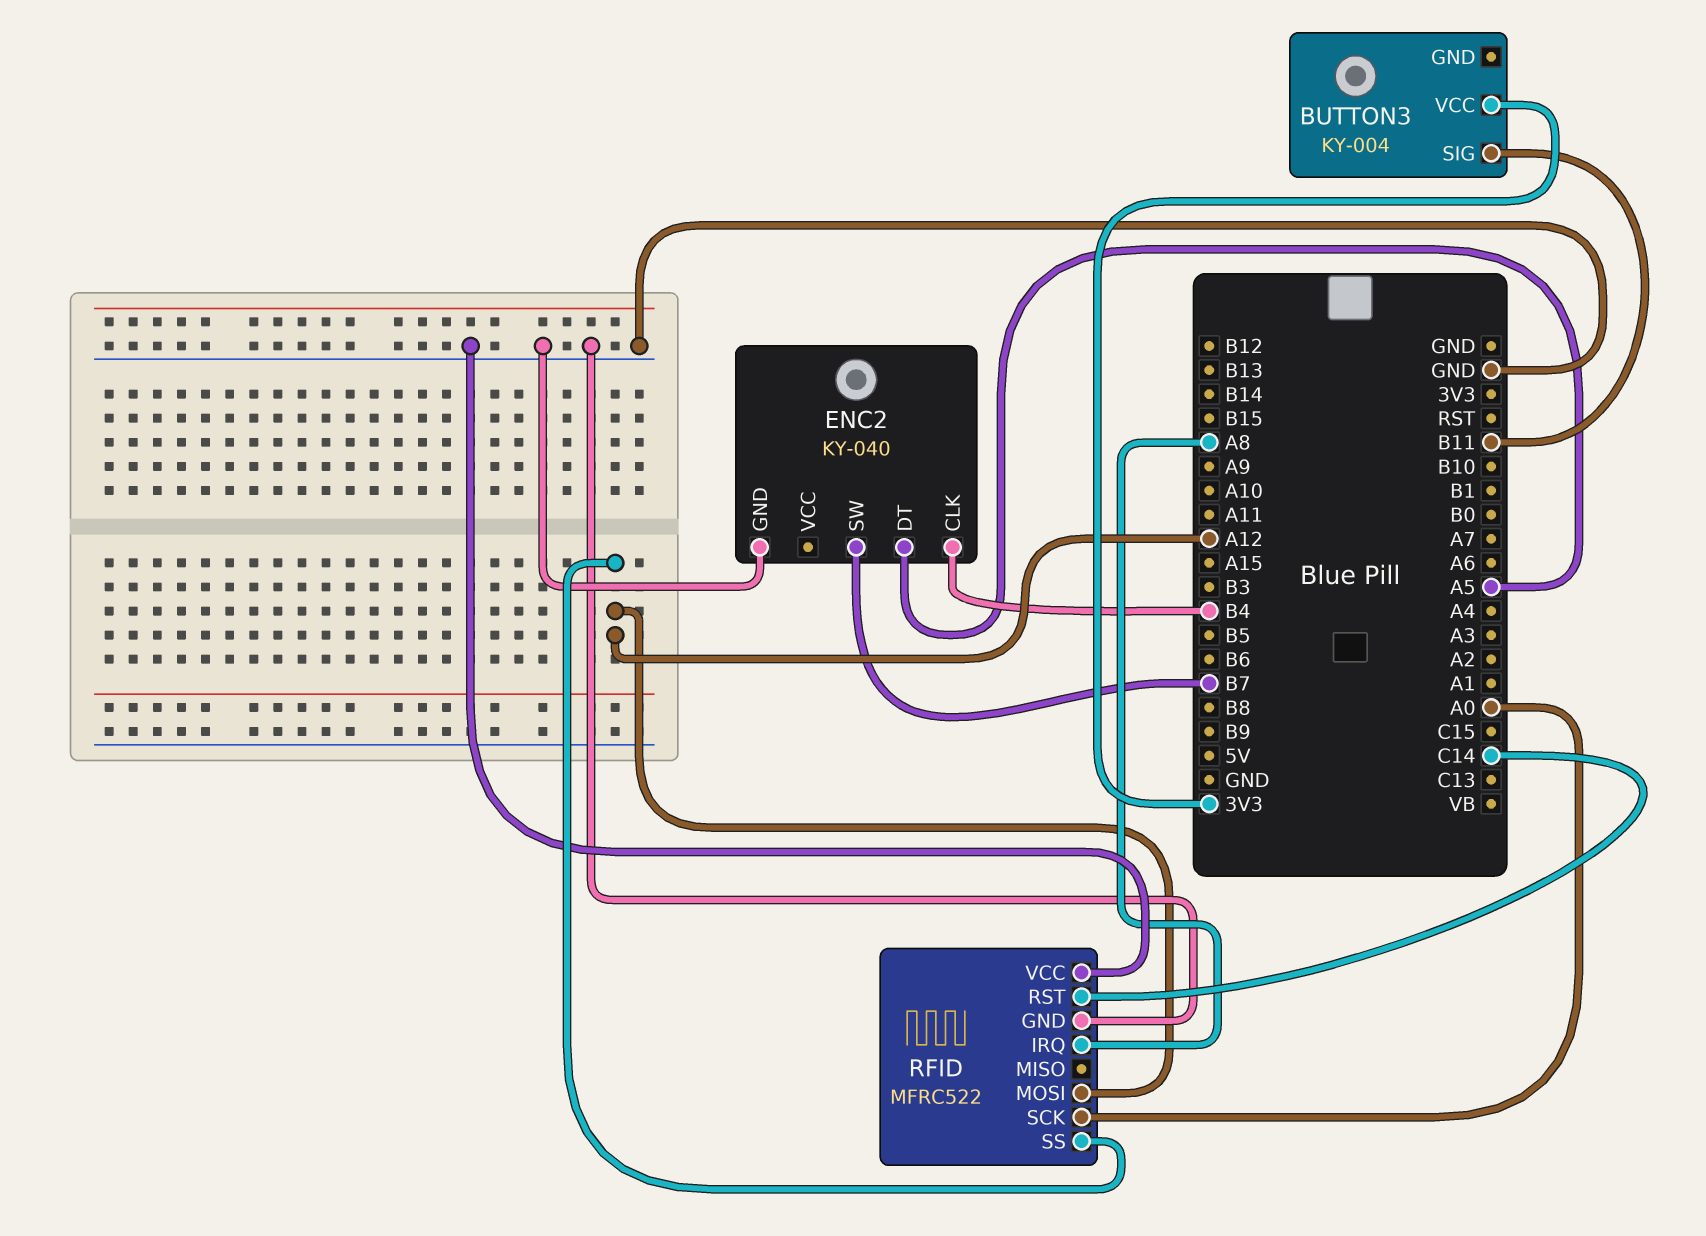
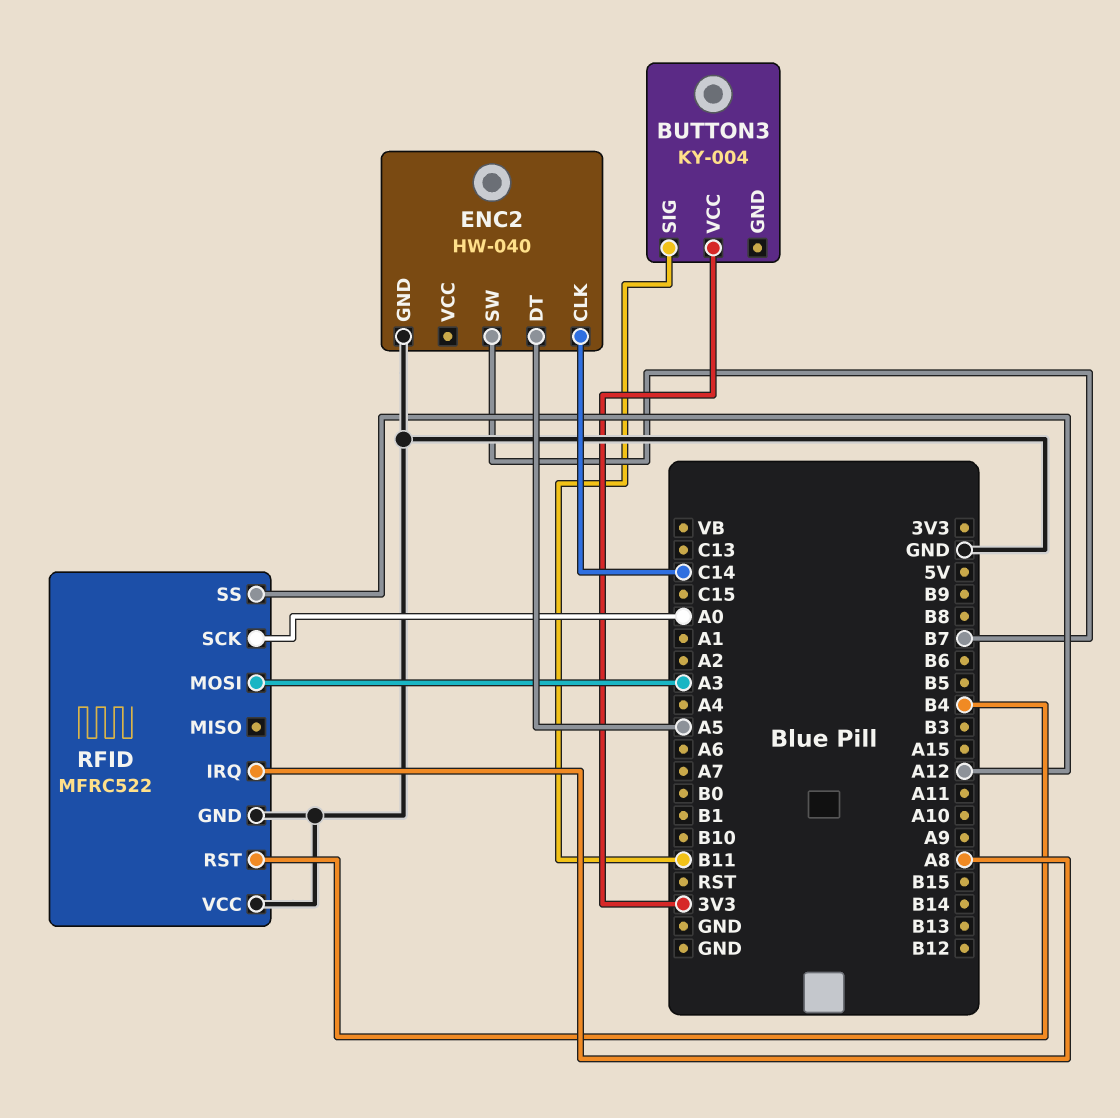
ENC2: KY-040 -> HW-040
ENC2 pin CLK: B4 -> C14
RFID pin MOSI: A12 -> A3
RFID pin RST: C14 -> B4

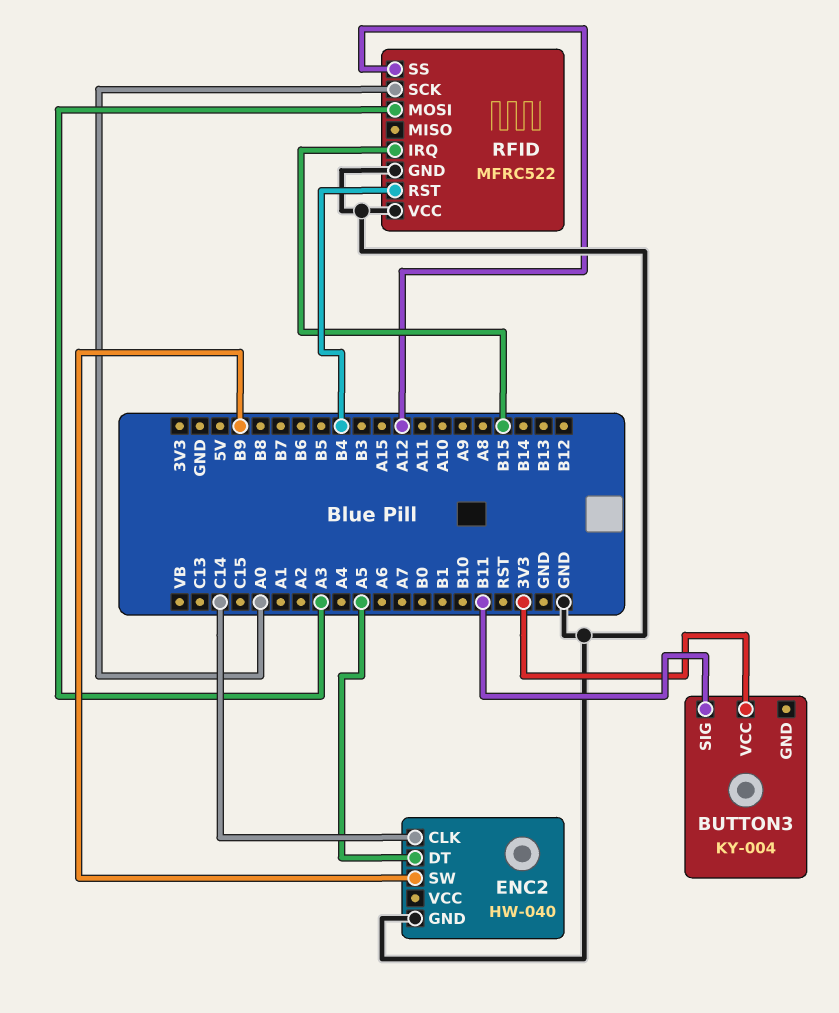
ENC2 pin SW: B7 -> B9
RFID pin IRQ: A8 -> B15

